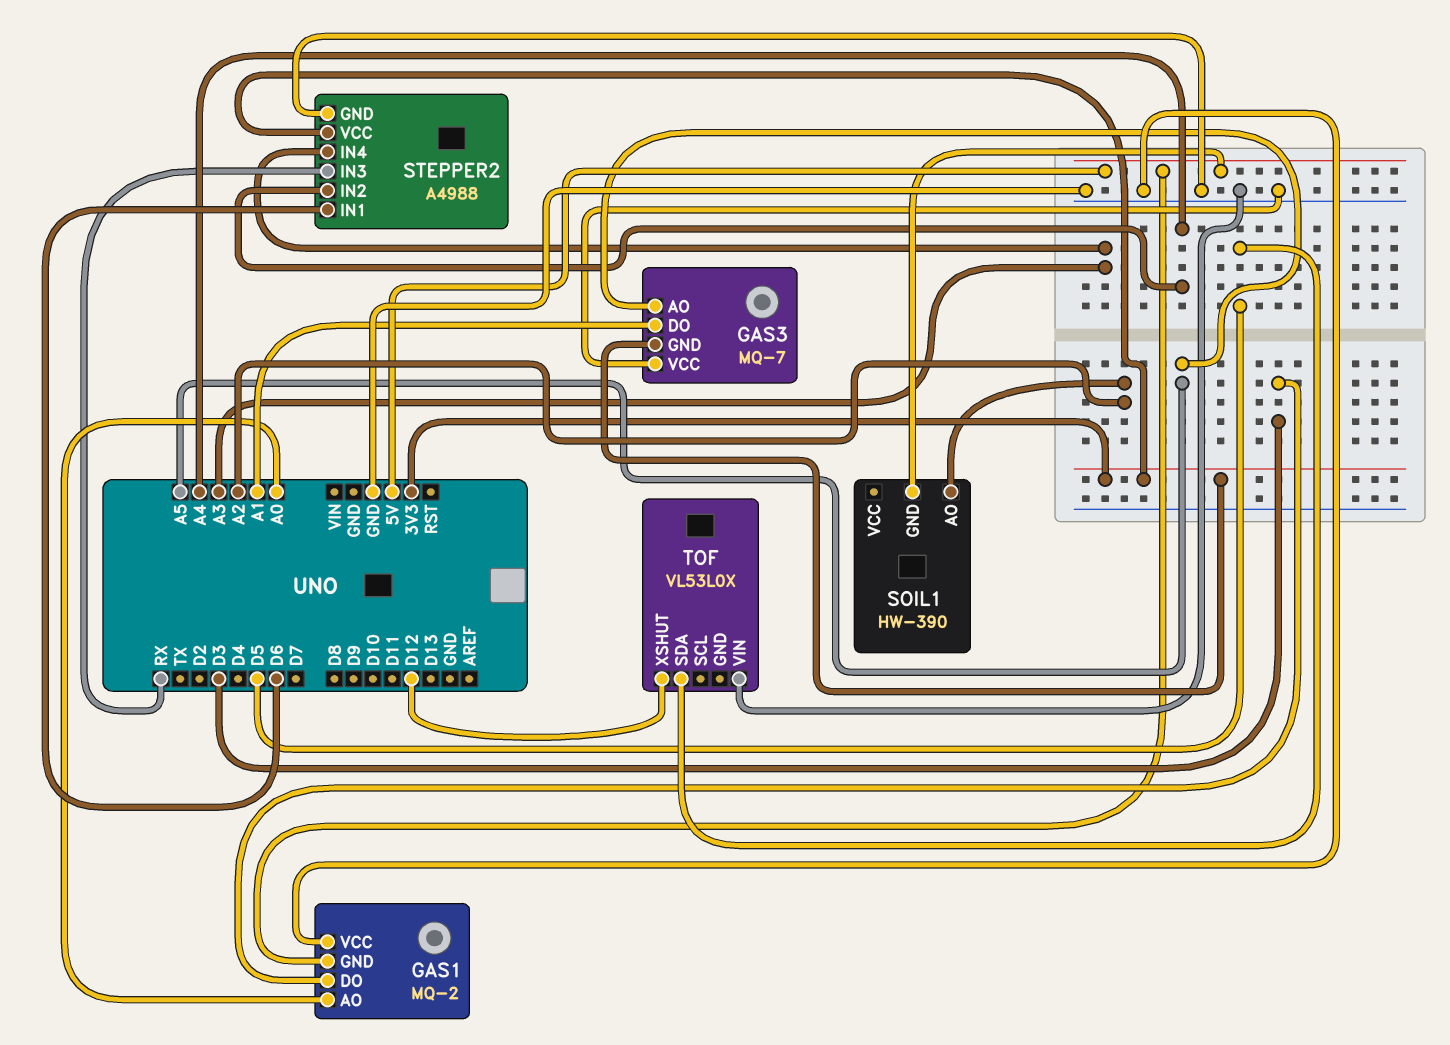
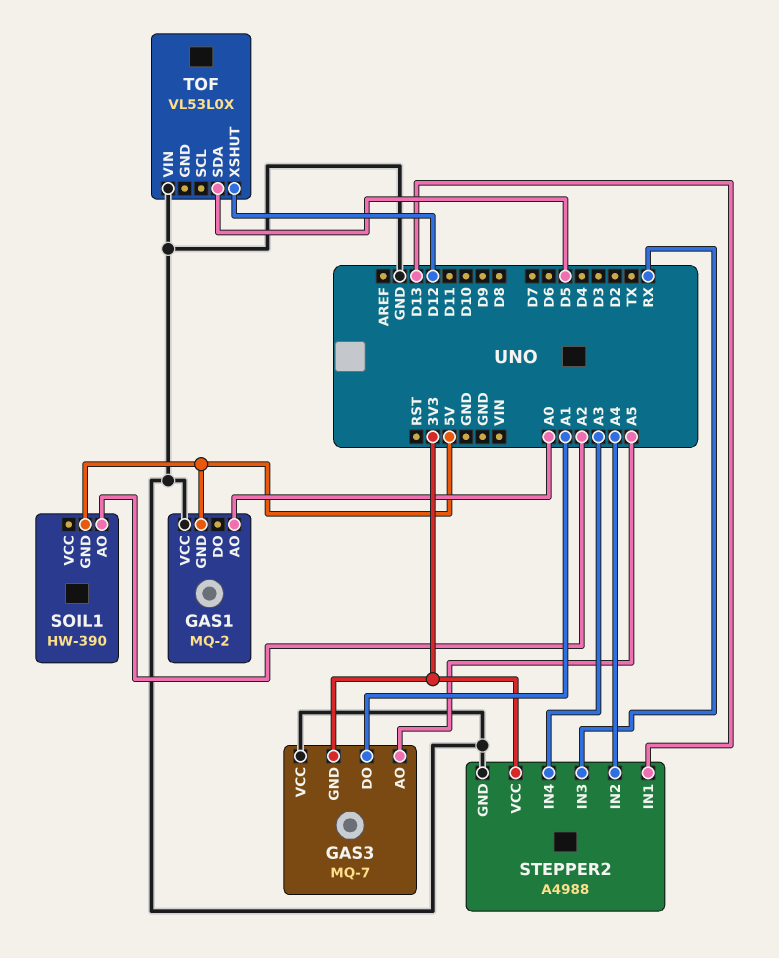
GAS1 pin DO: D3 -> none
STEPPER2 pin IN1: D6 -> D13

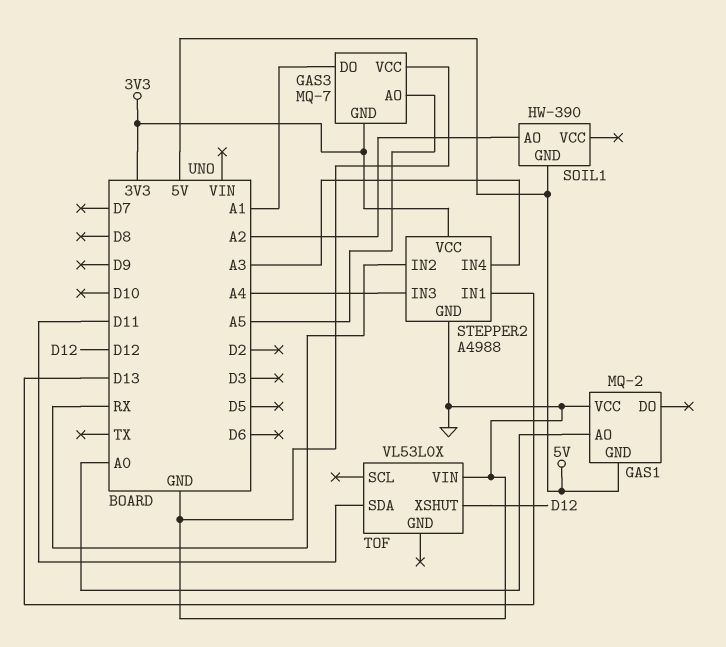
STEPPER2 pin IN2: A4 -> RX
STEPPER2 pin IN3: RX -> A4
TOF pin SDA: D5 -> D11

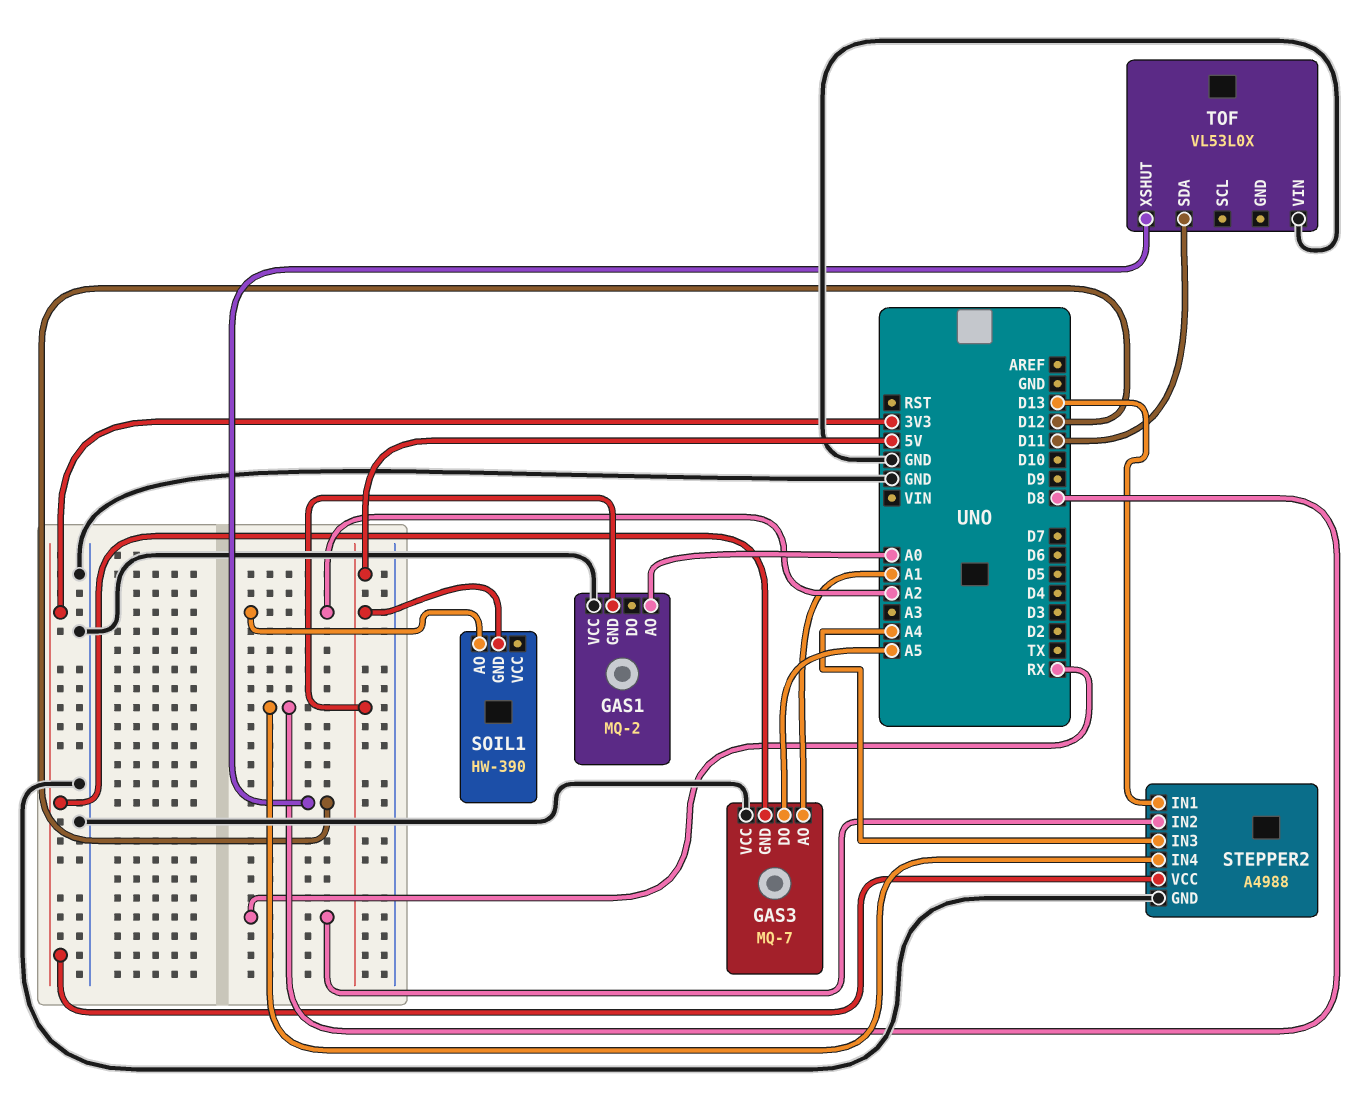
GAS3 pin AO: A5 -> A1
GAS3 pin DO: A1 -> A5
STEPPER2 pin IN4: A3 -> D8

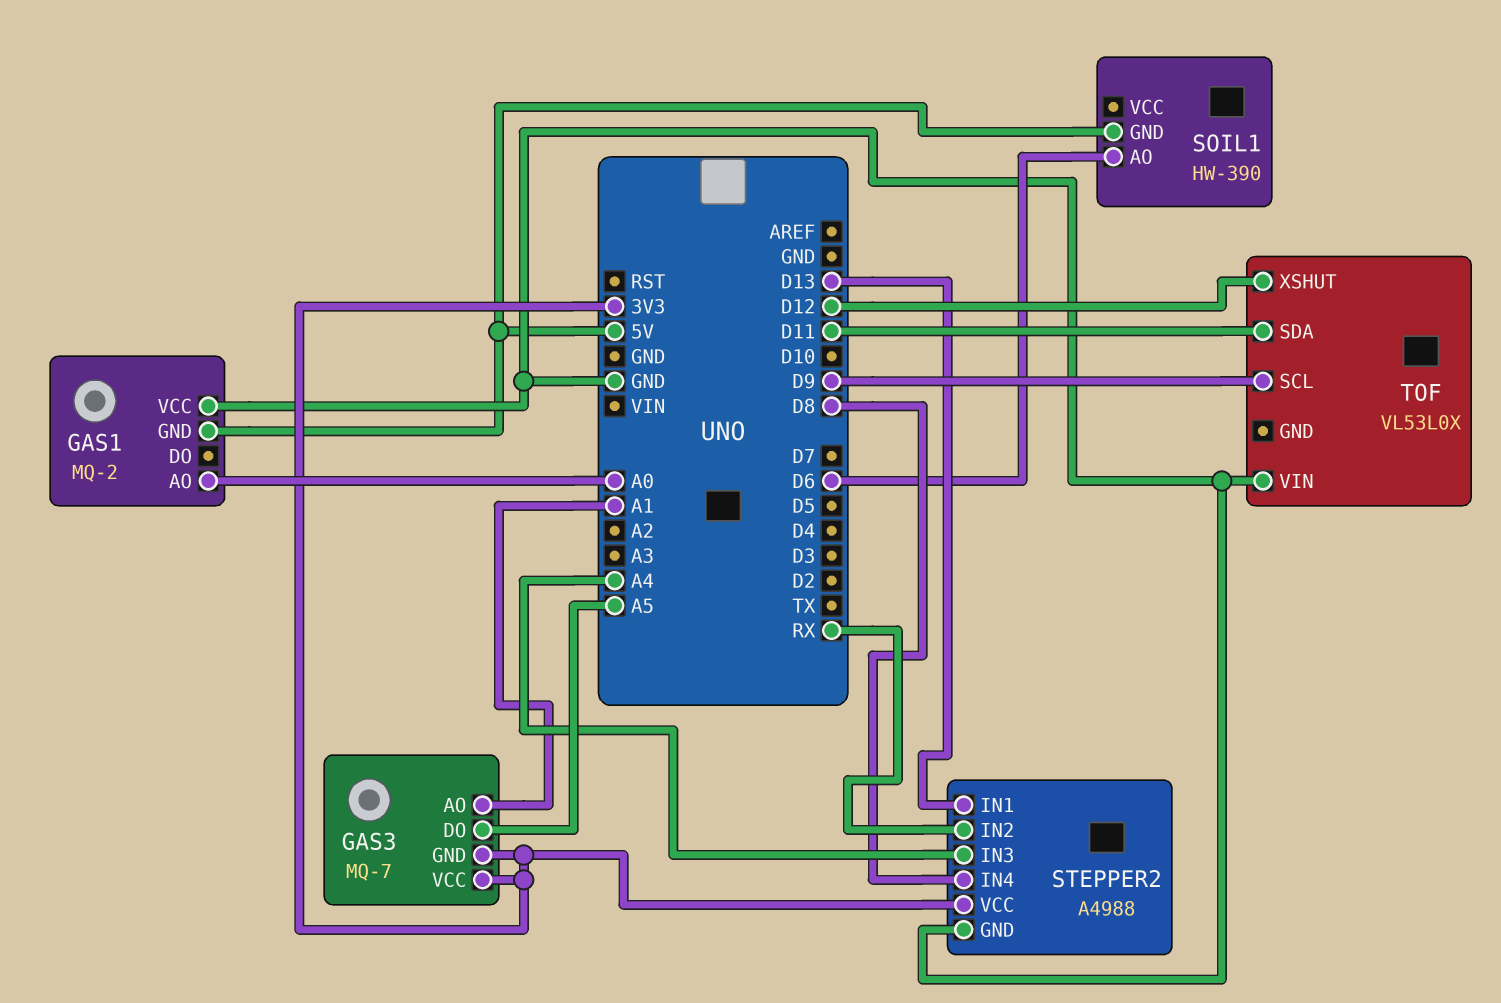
GAS3 pin VCC: GND -> 3V3
SOIL1 pin AO: A2 -> D6
TOF pin SCL: none -> D9

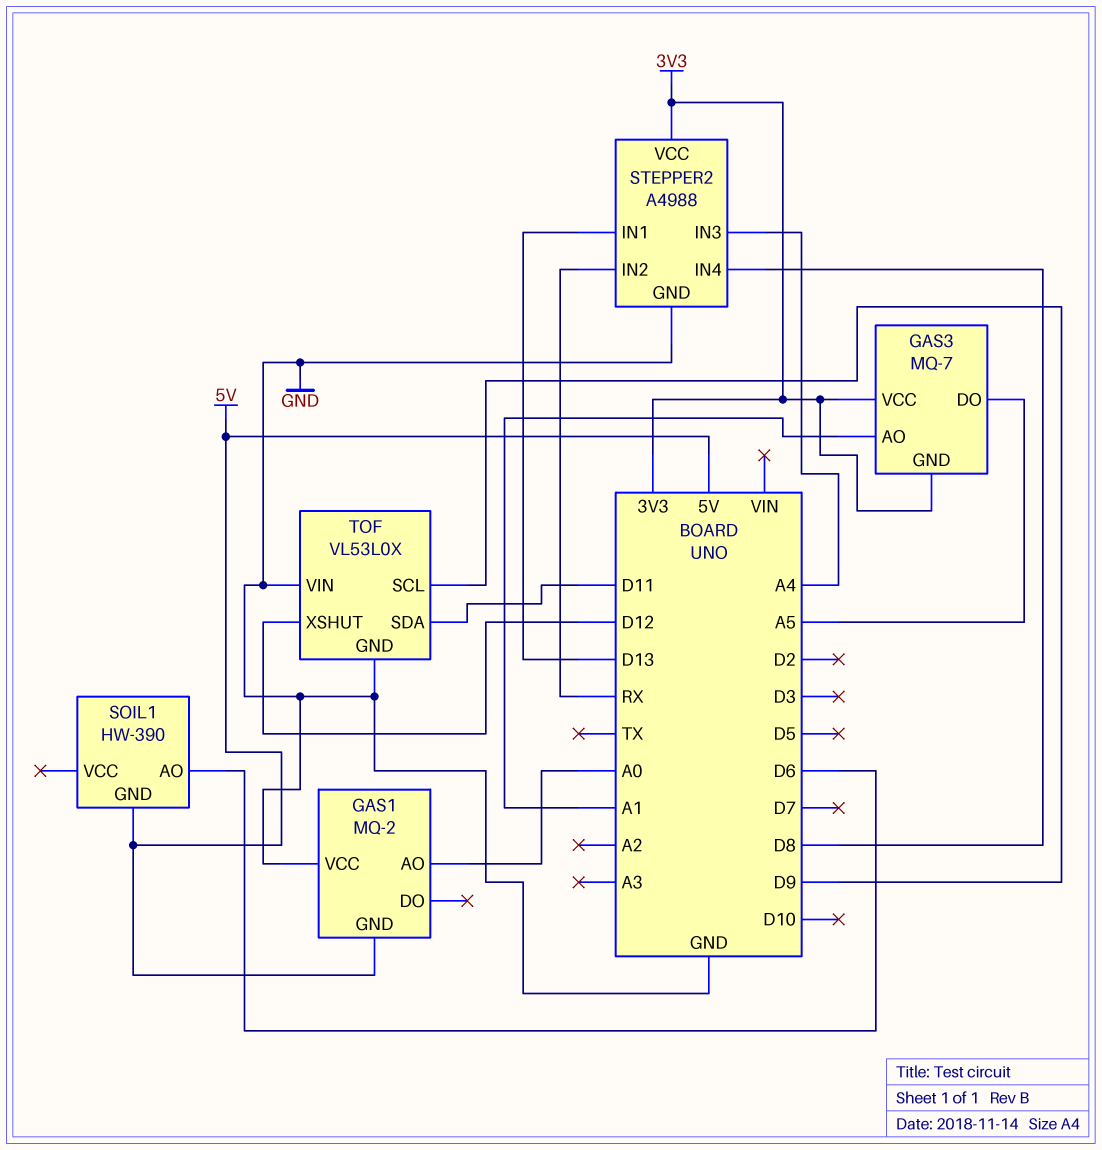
TOF pin GND: none -> GND

